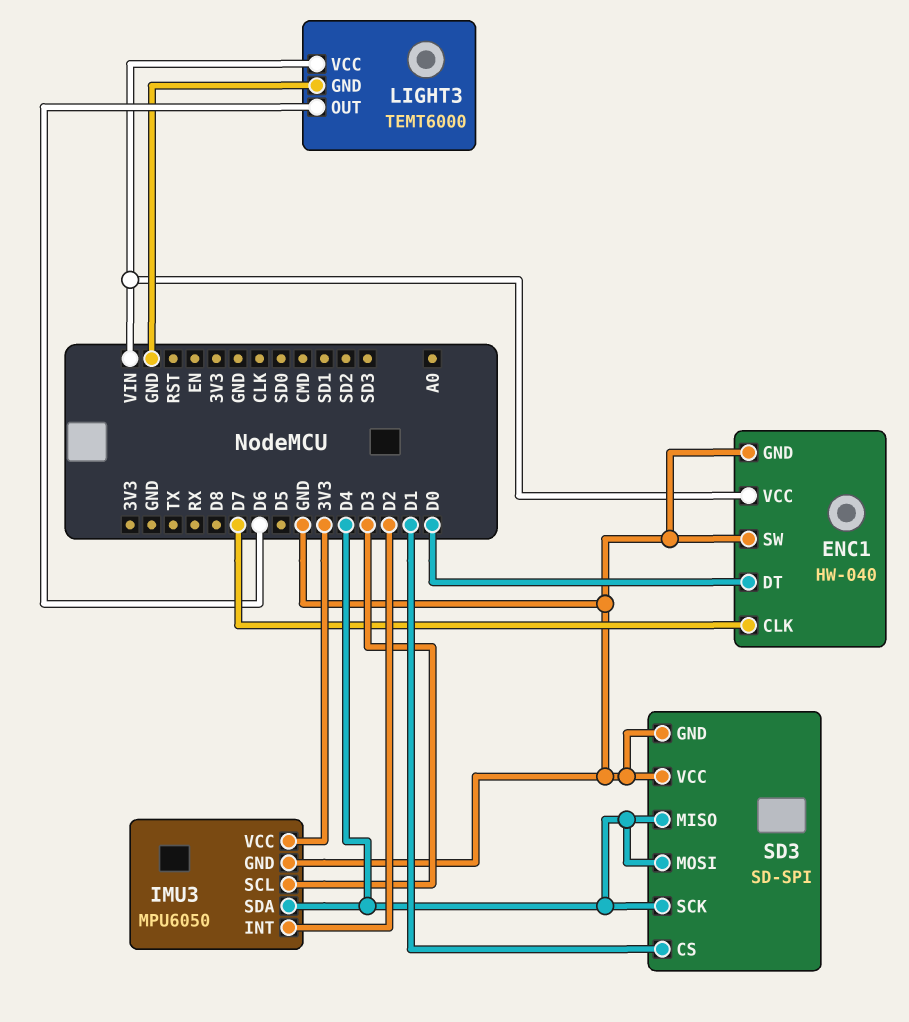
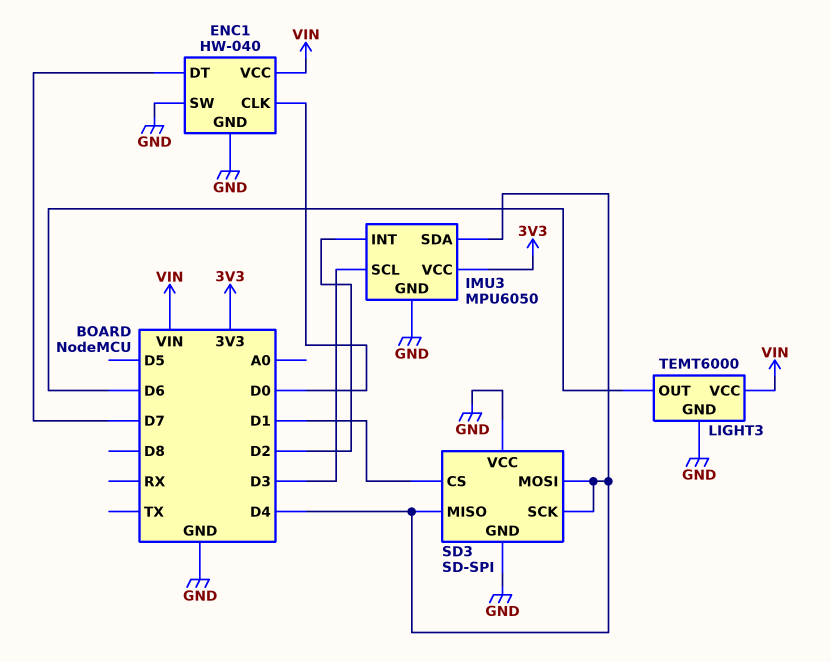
ENC1 pin CLK: D7 -> D0
ENC1 pin DT: D0 -> D7

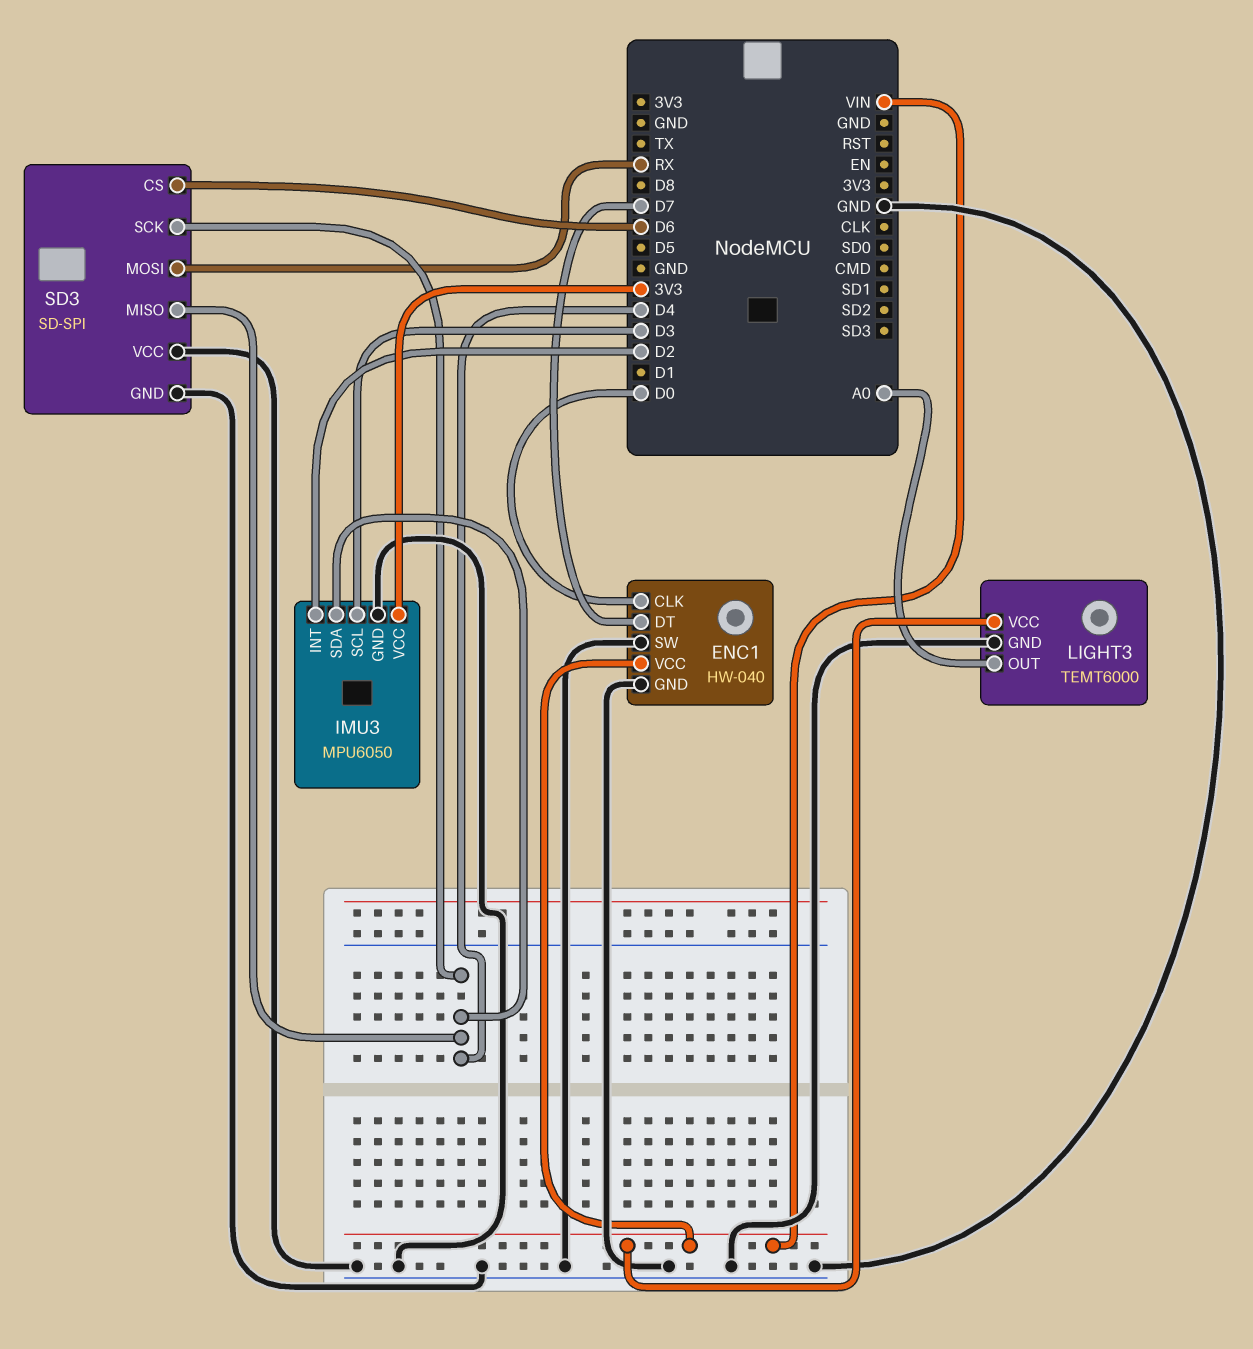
LIGHT3 pin OUT: D6 -> A0
SD3 pin CS: D1 -> D6
SD3 pin MOSI: D4 -> RX

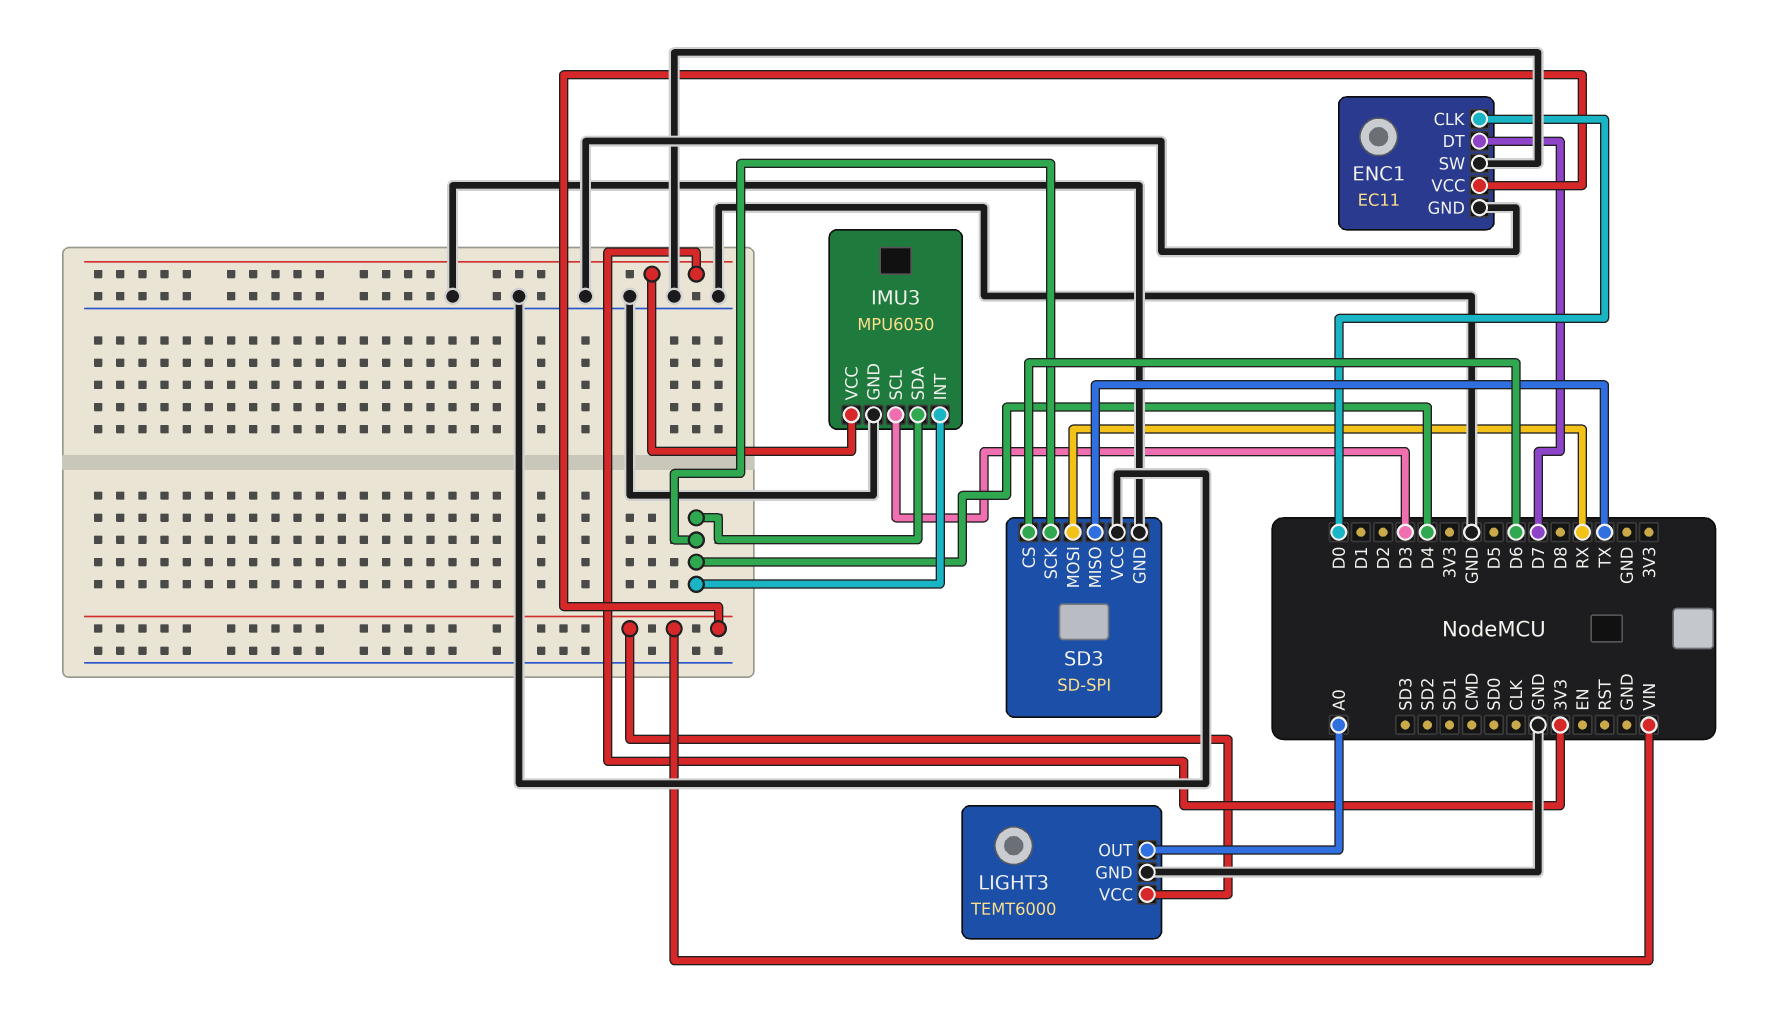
ENC1: HW-040 -> EC11
IMU3 pin INT: D2 -> D4
SD3 pin MISO: D4 -> TX

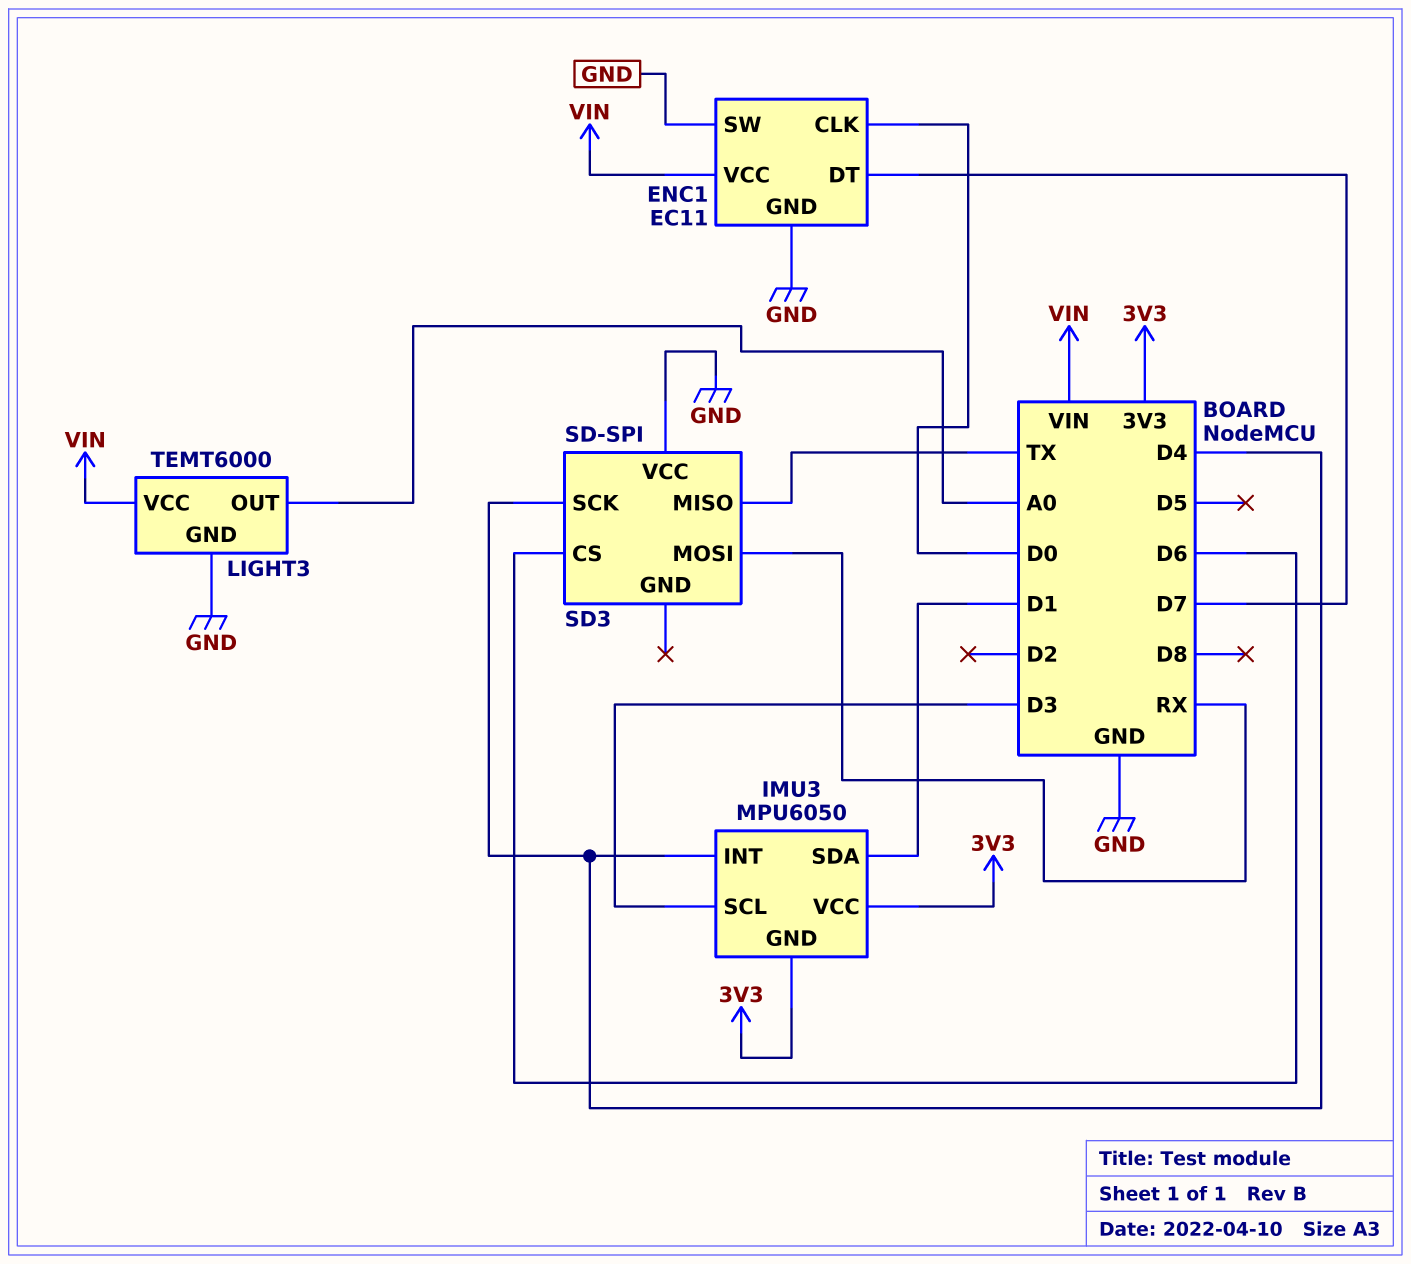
IMU3 pin GND: GND -> 3V3
IMU3 pin SDA: D4 -> D1
SD3 pin GND: GND -> none

